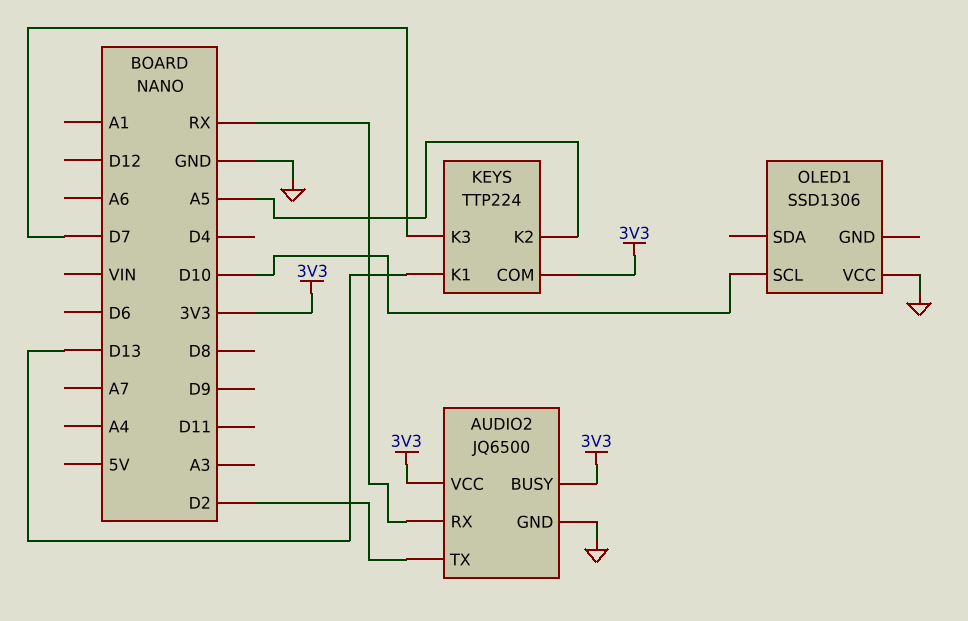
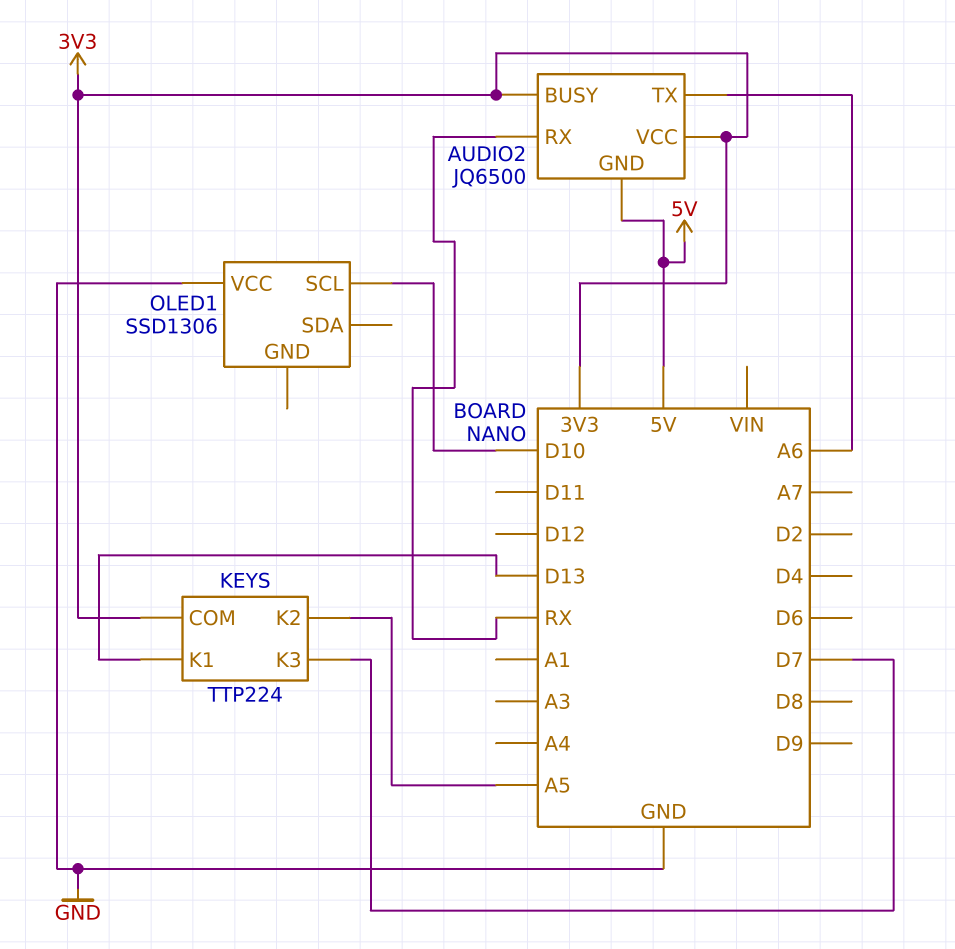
AUDIO2 pin GND: GND -> 5V
AUDIO2 pin TX: D2 -> A6

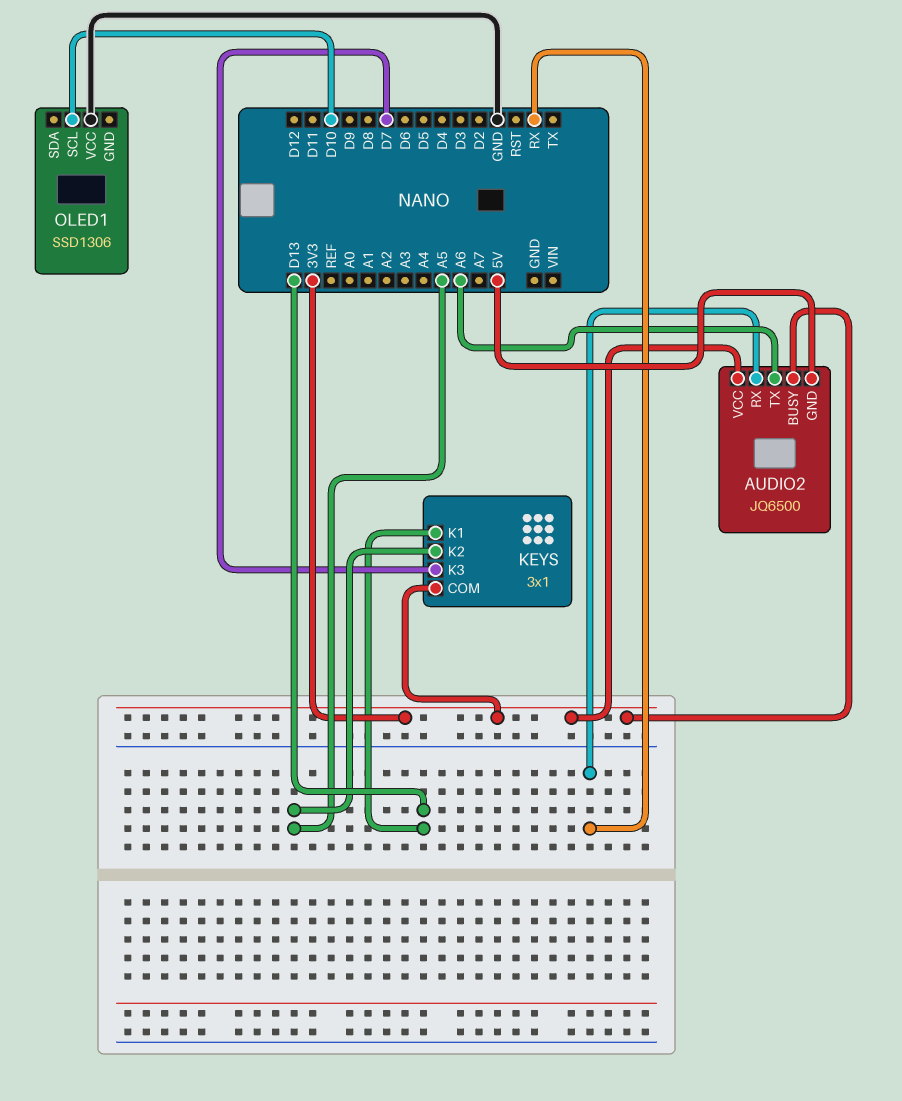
KEYS: TTP224 -> 3x1

